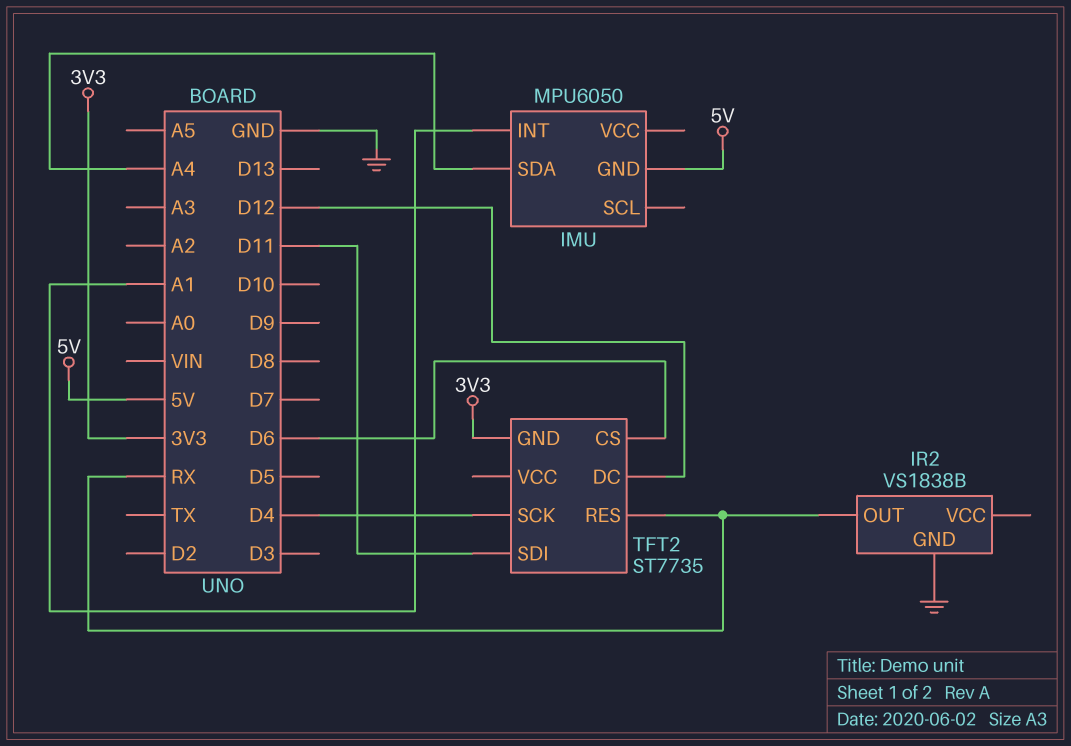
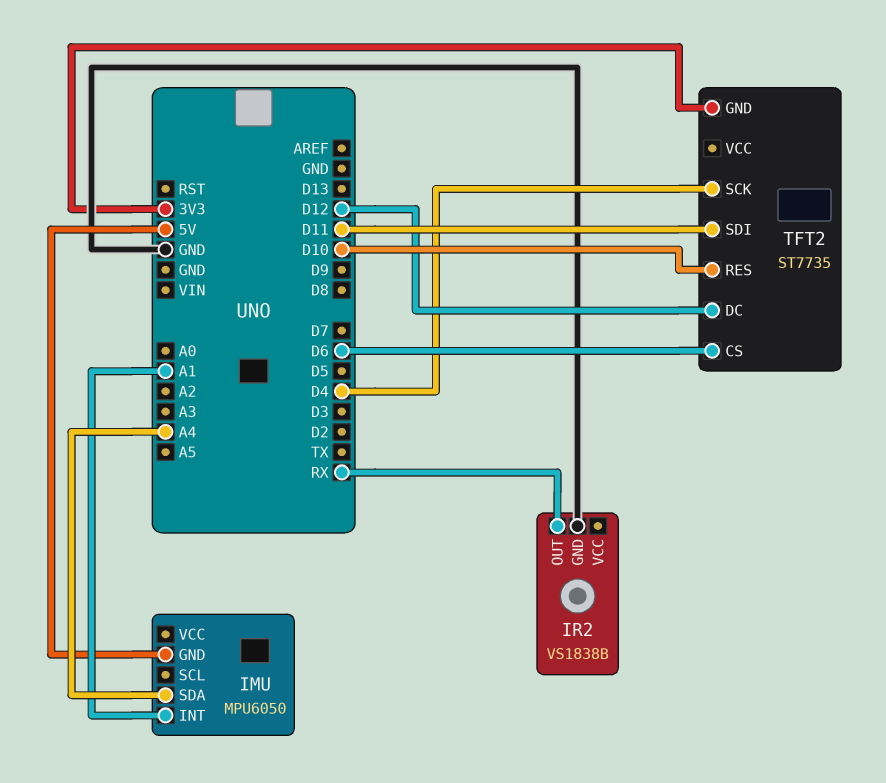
TFT2 pin RES: RX -> D10

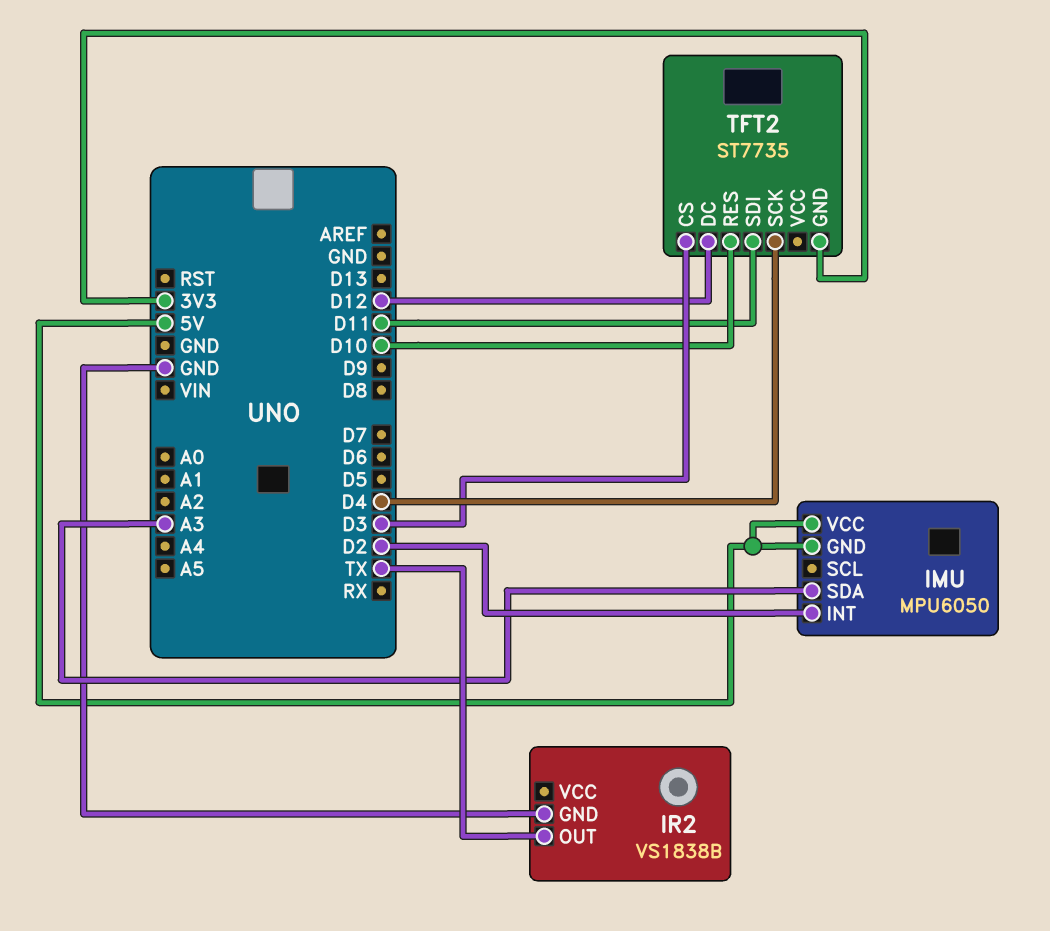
IMU pin INT: A1 -> D2
IMU pin SDA: A4 -> A3
IMU pin VCC: none -> 5V
IR2 pin OUT: RX -> TX
TFT2 pin CS: D6 -> D3

